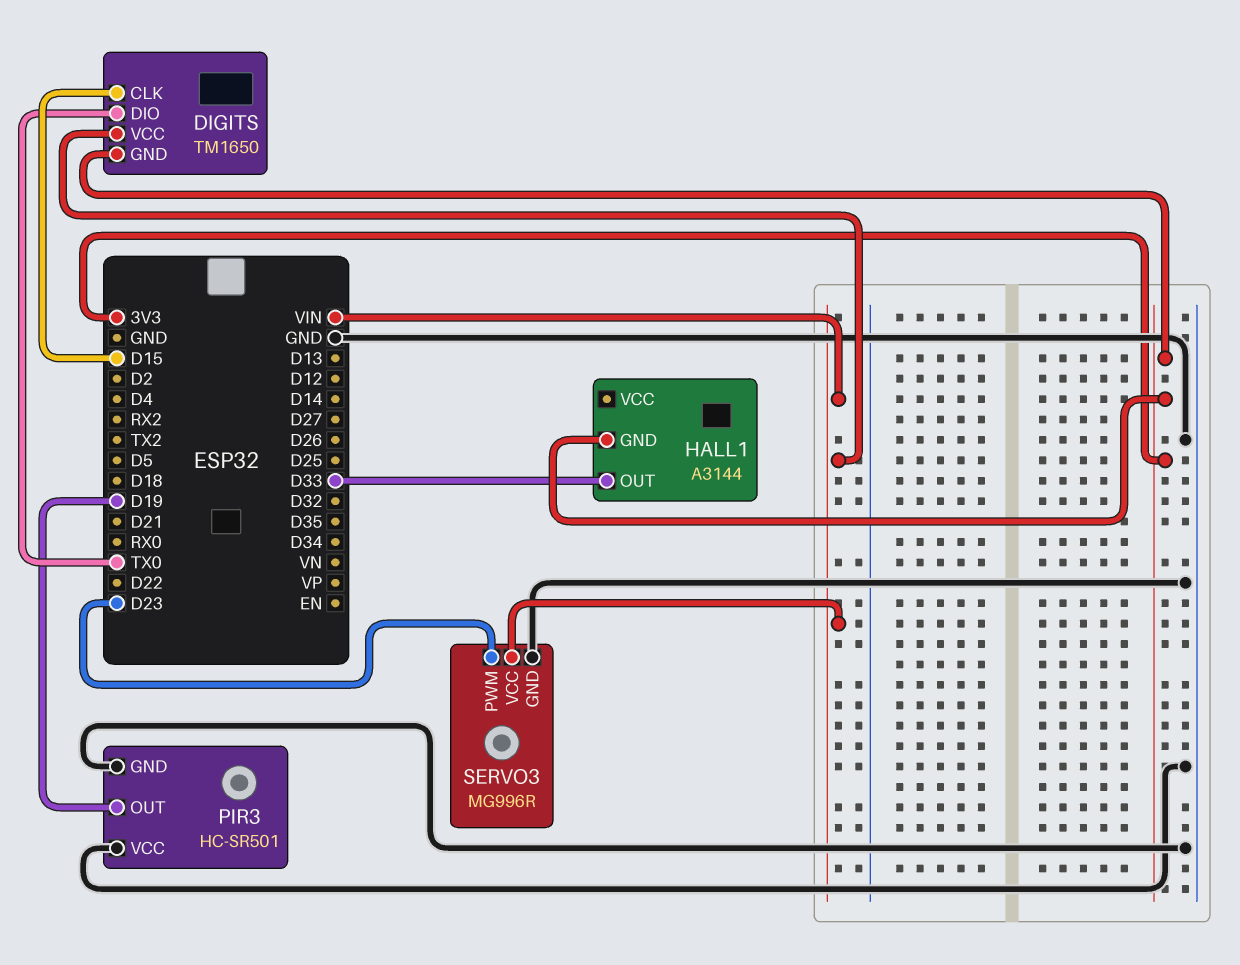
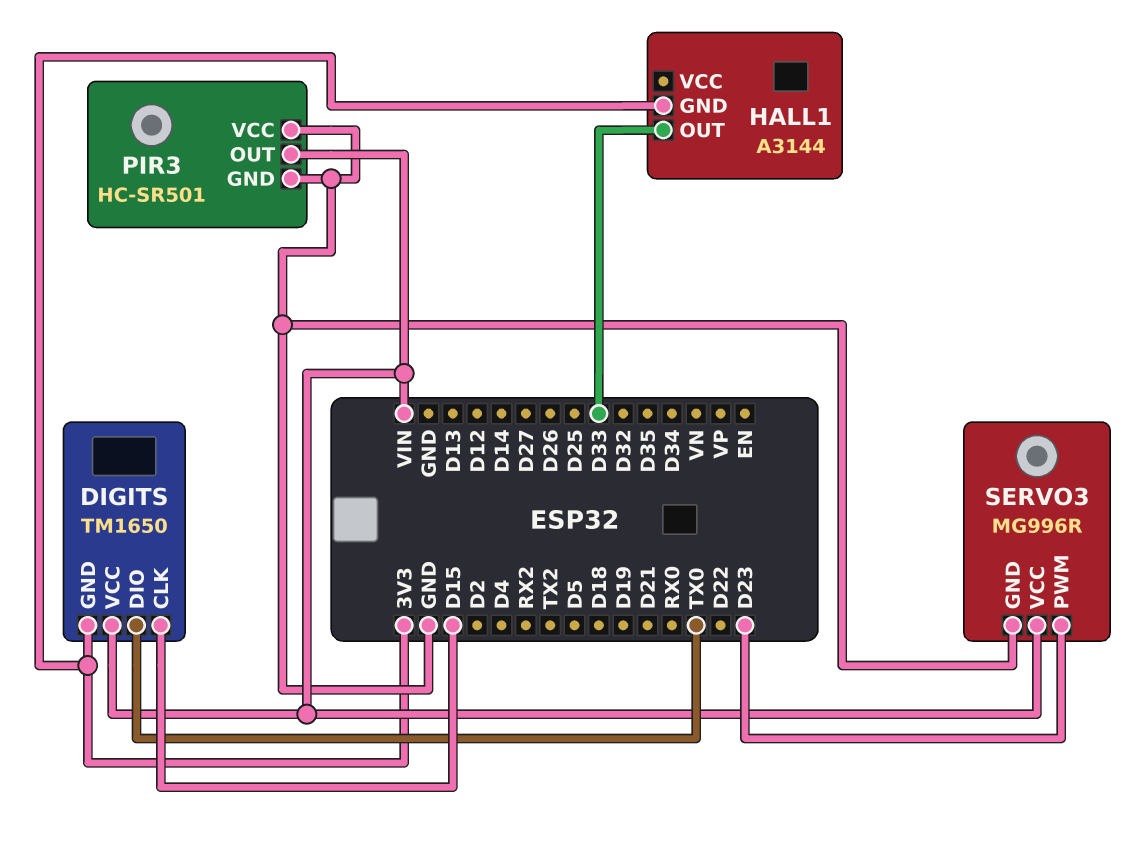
PIR3 pin OUT: D19 -> VIN

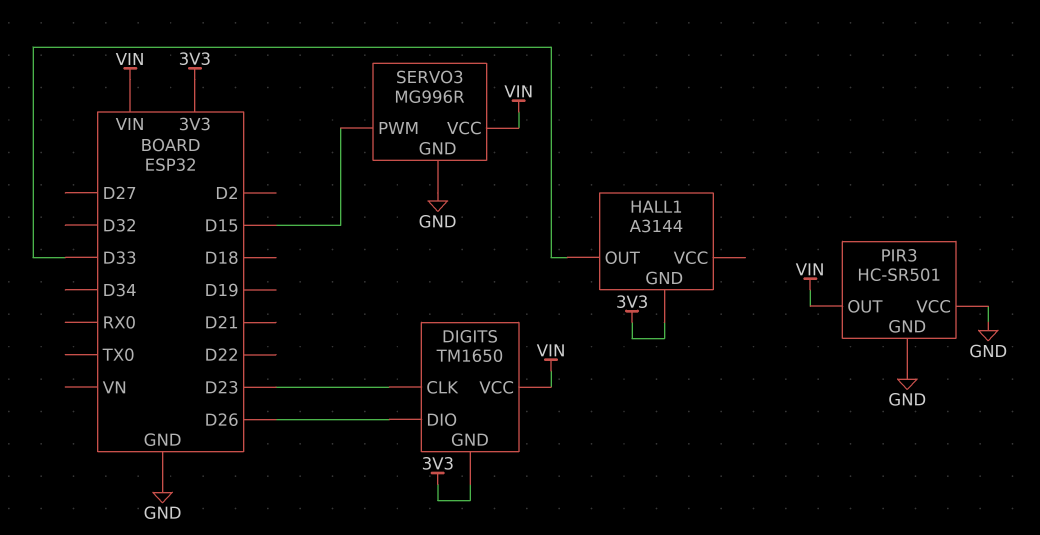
DIGITS pin CLK: D15 -> D23
DIGITS pin DIO: TX0 -> D26
SERVO3 pin PWM: D23 -> D15

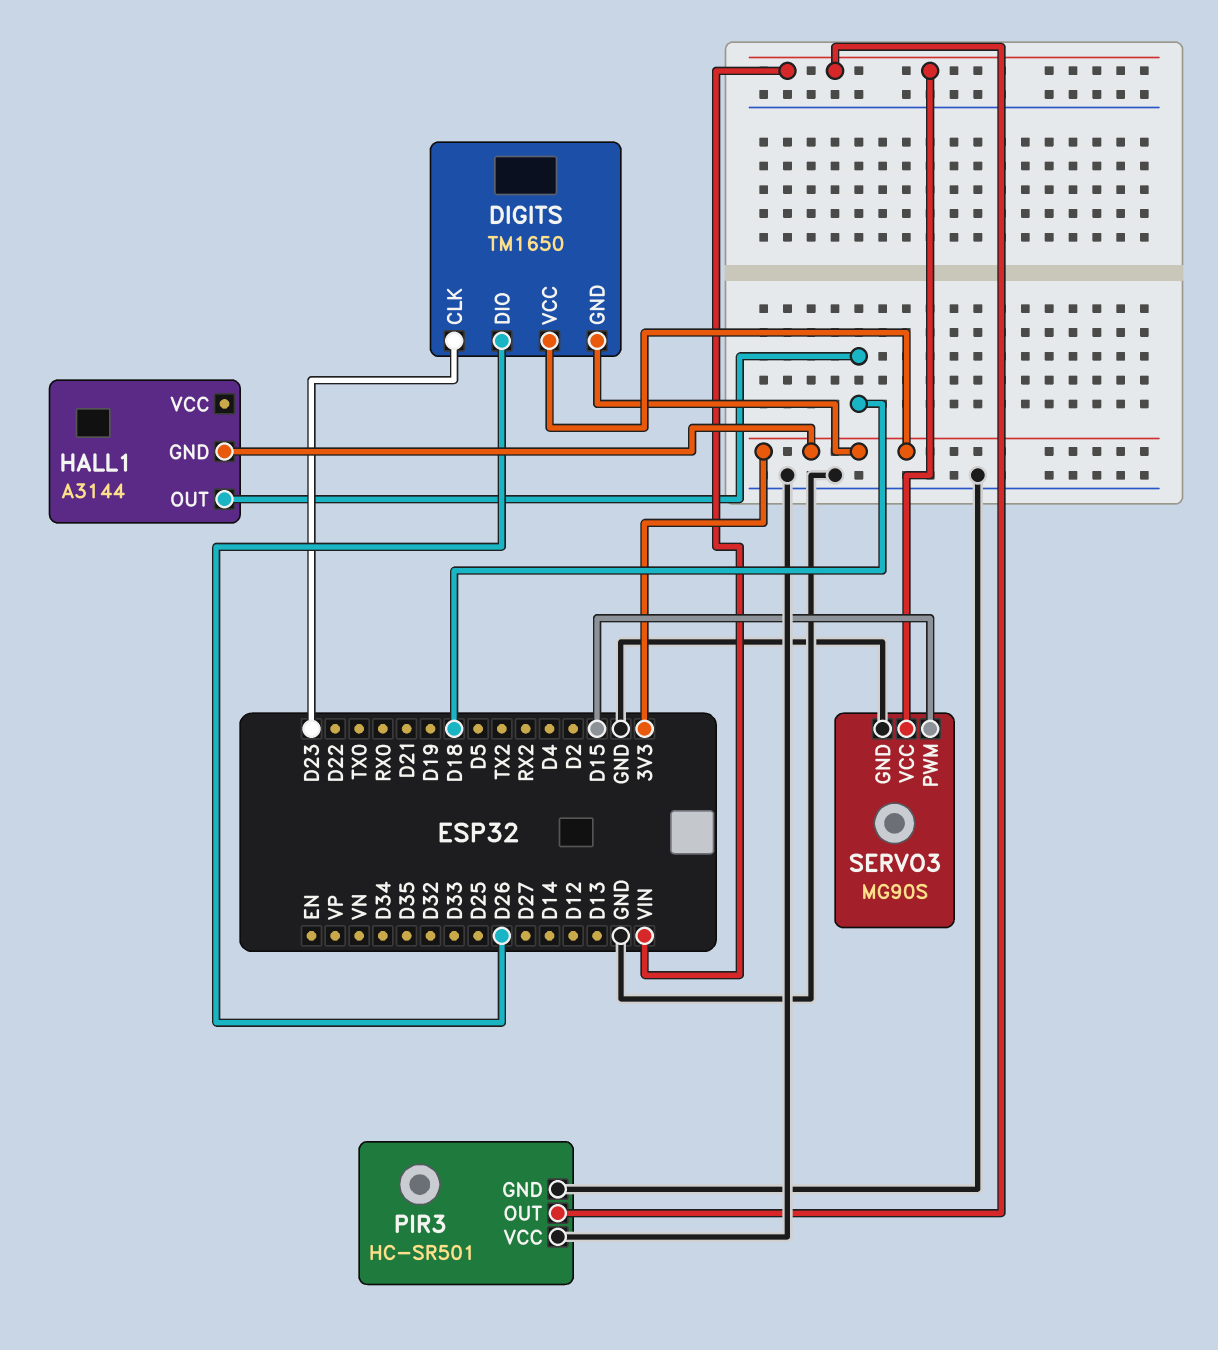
DIGITS pin VCC: VIN -> 3V3
HALL1 pin OUT: D33 -> D18
SERVO3: MG996R -> MG90S

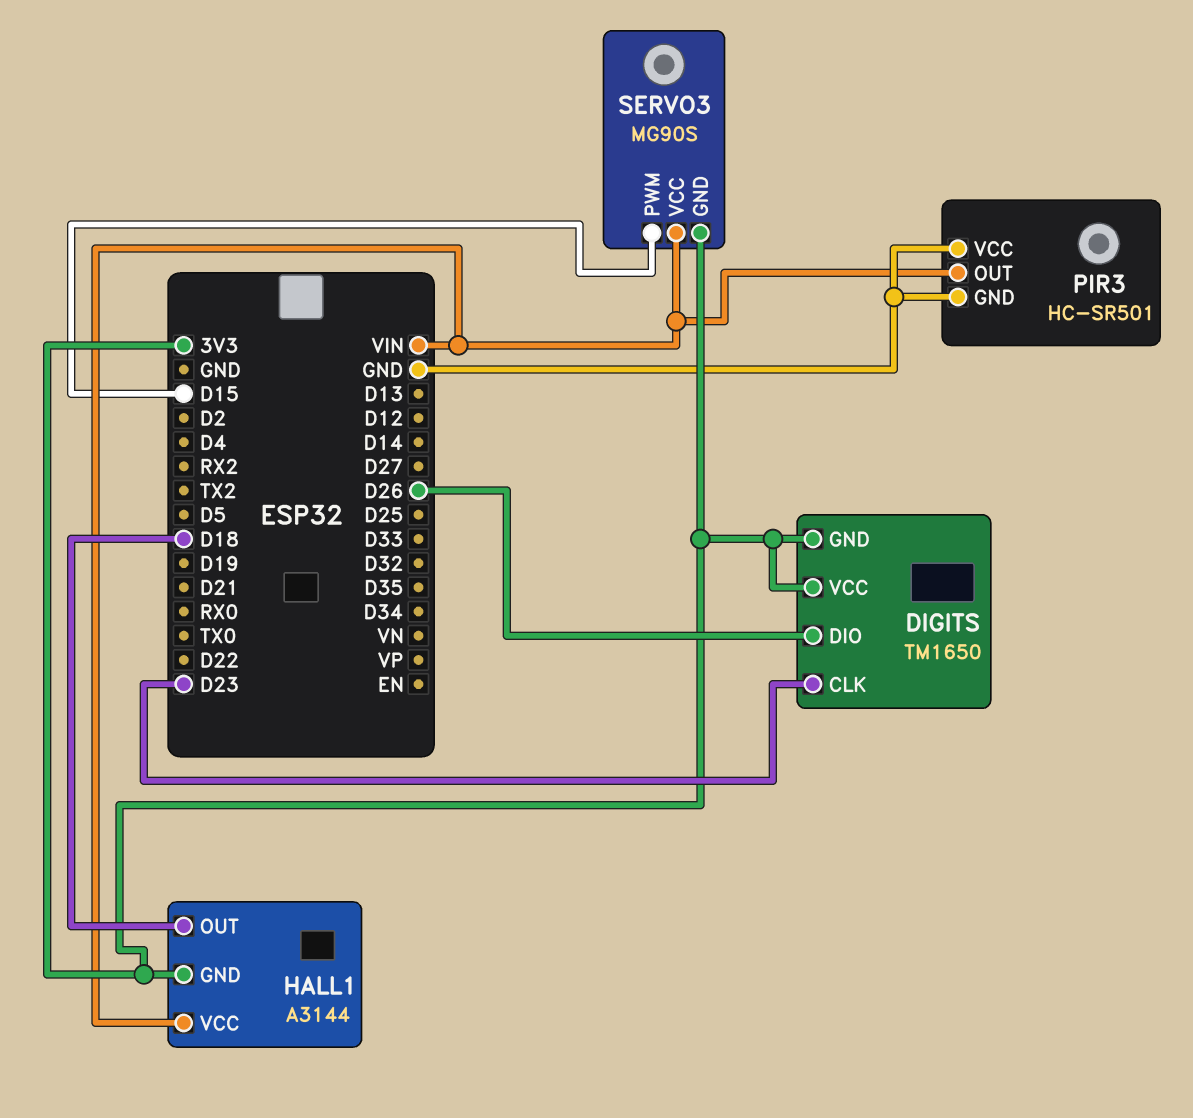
HALL1 pin VCC: none -> VIN
SERVO3 pin GND: GND -> 3V3

